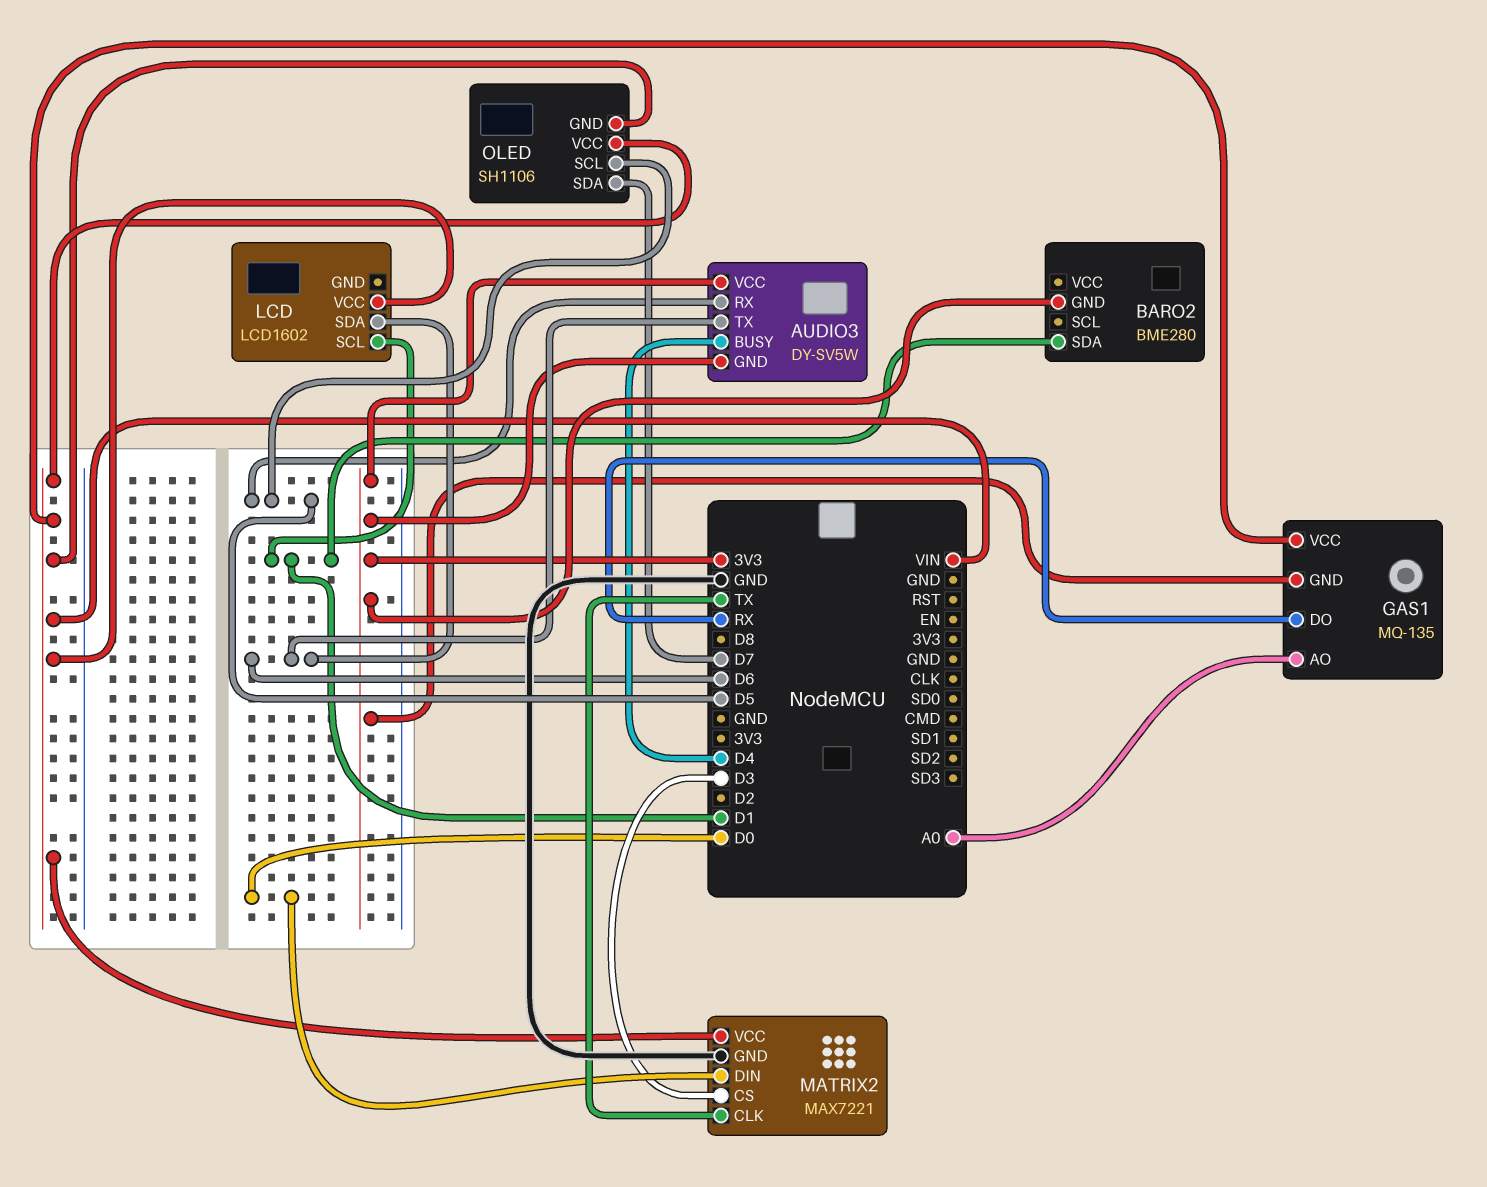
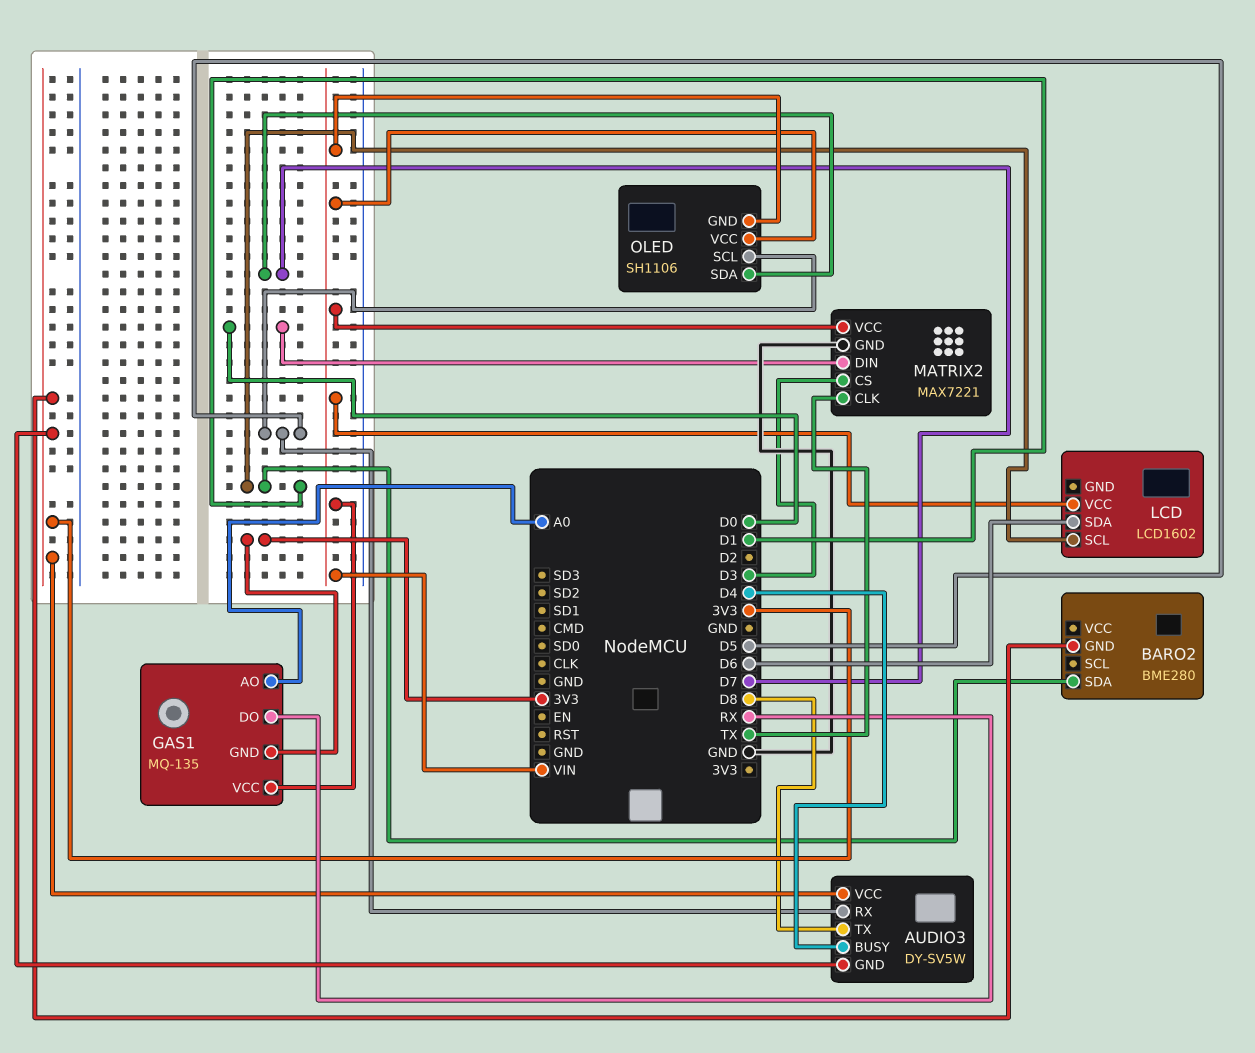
AUDIO3 pin TX: D6 -> D8

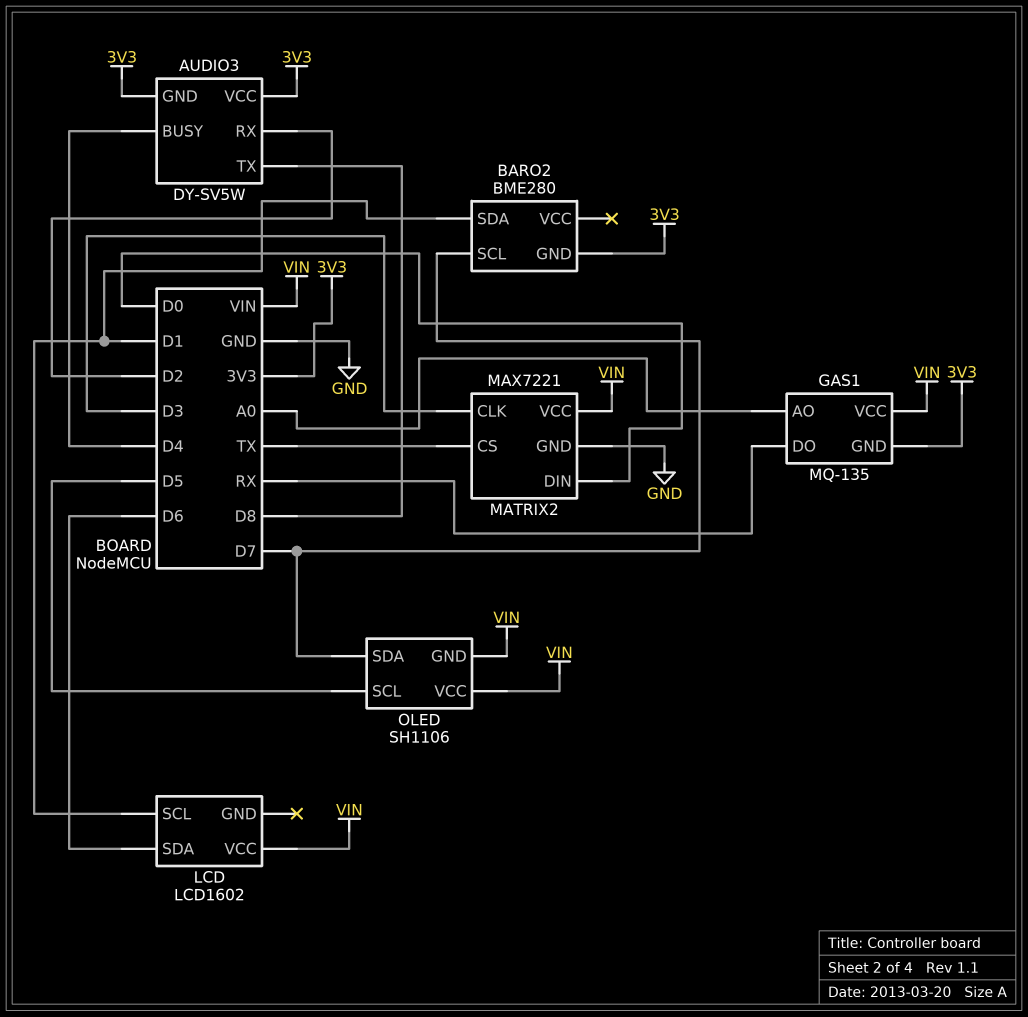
AUDIO3 pin RX: D5 -> D2
BARO2 pin SCL: none -> D7
MATRIX2 pin CLK: TX -> D3
MATRIX2 pin CS: D3 -> TX

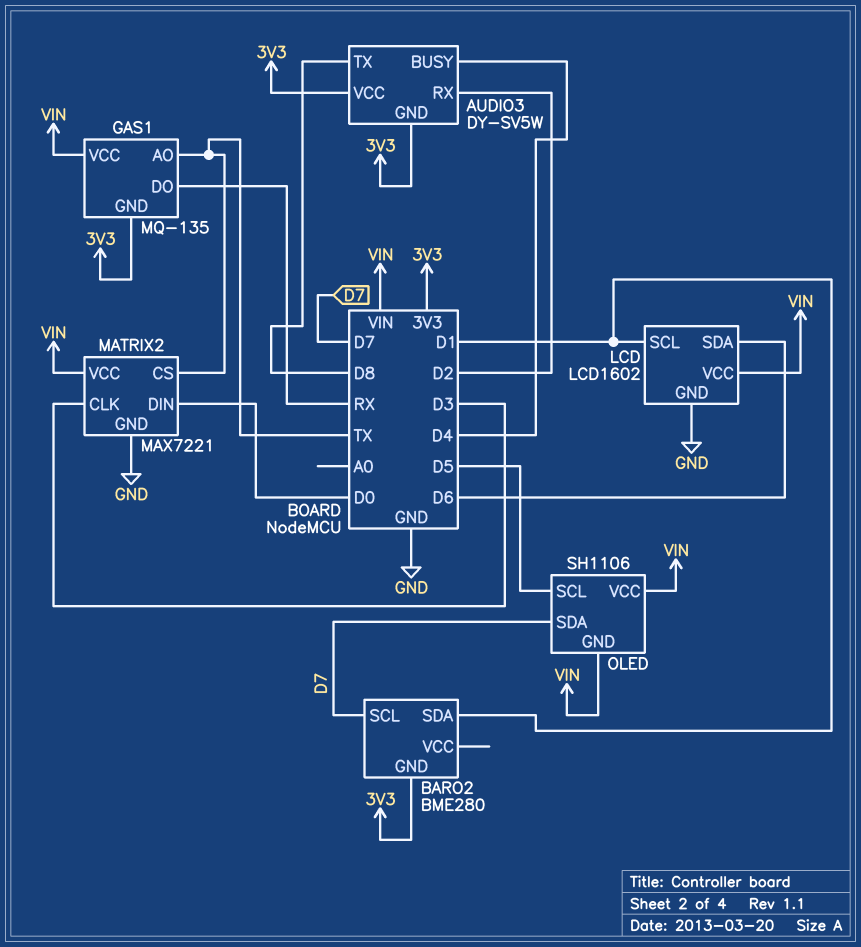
GAS1 pin AO: A0 -> TX
LCD pin GND: none -> GND

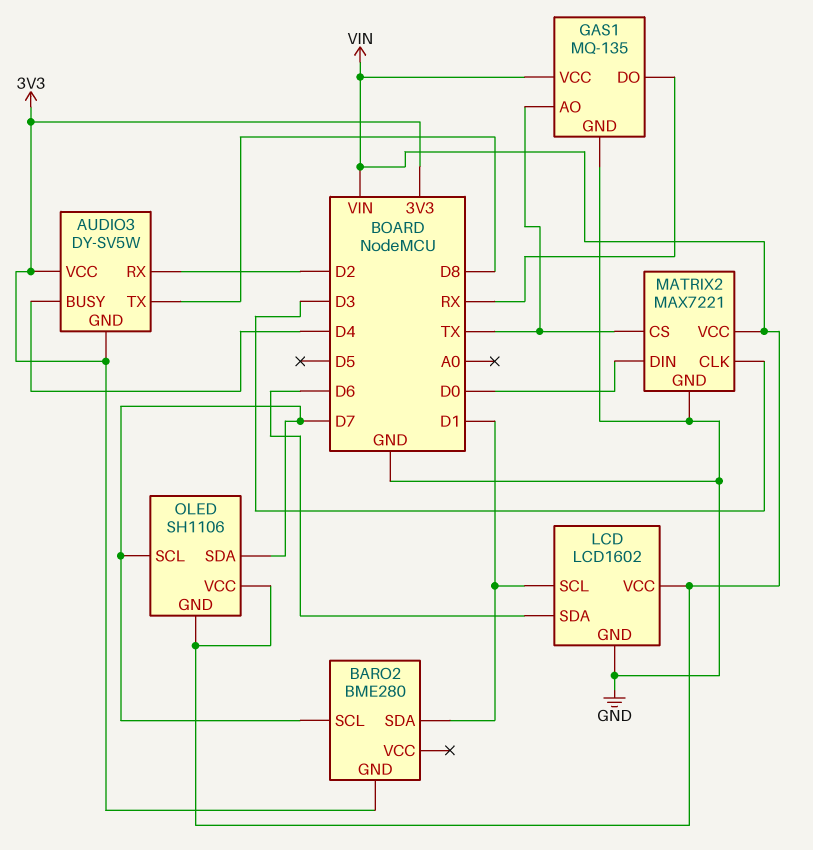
GAS1 pin GND: 3V3 -> GND
OLED pin SCL: D5 -> D7

